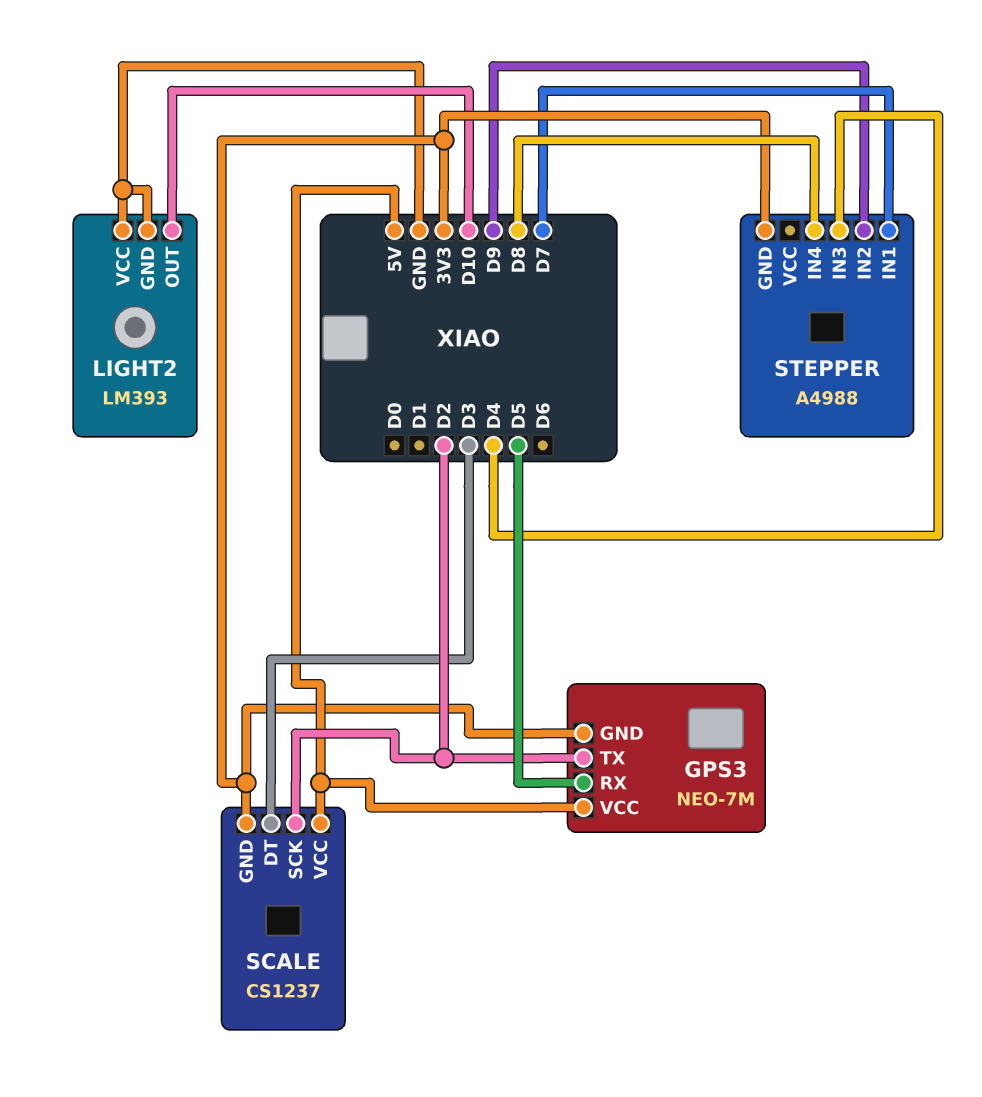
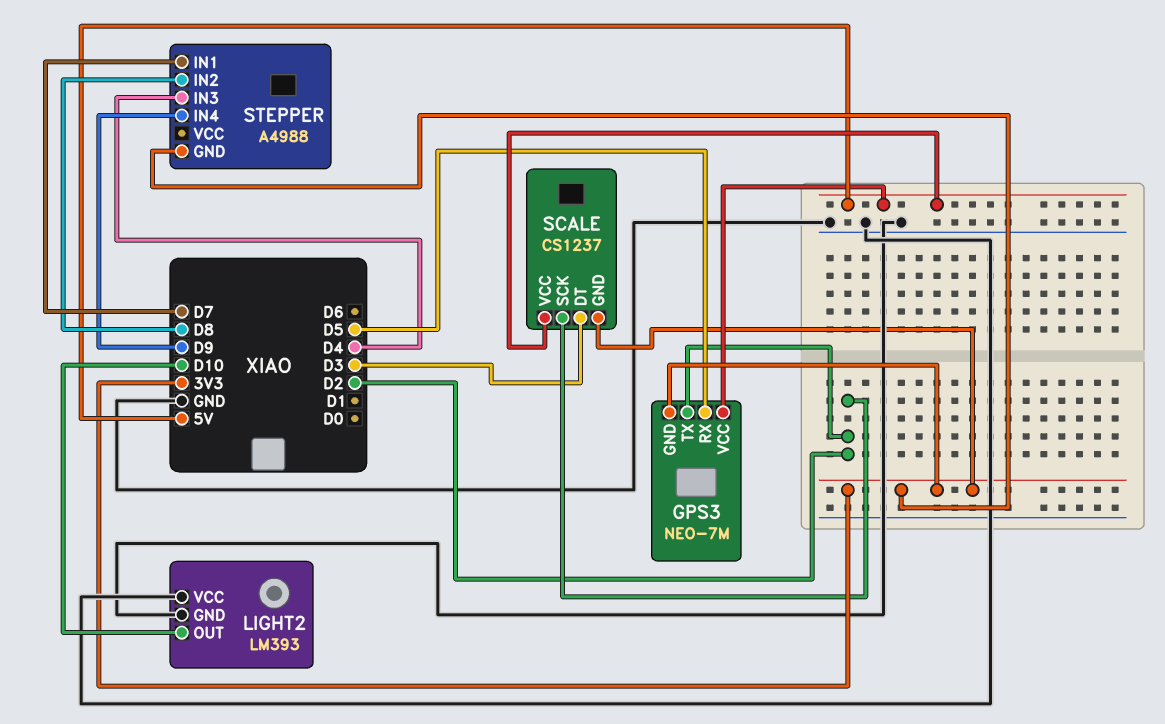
STEPPER pin IN2: D9 -> D8
STEPPER pin IN4: D8 -> D9

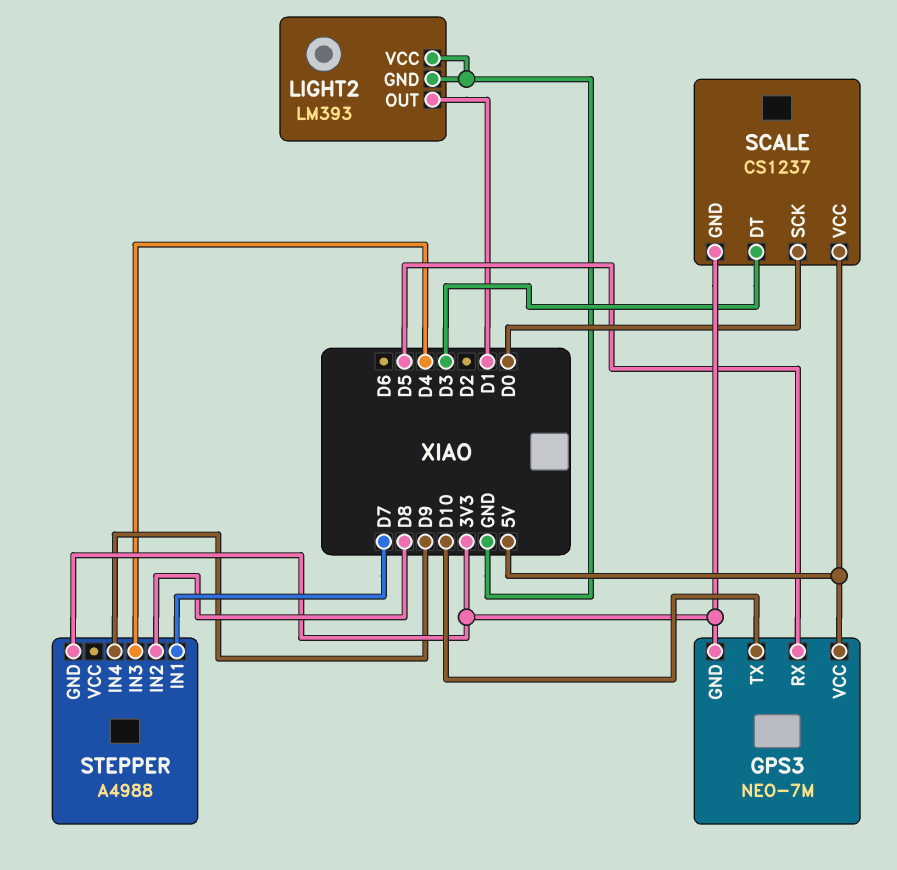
GPS3 pin TX: D2 -> D10
LIGHT2 pin OUT: D10 -> D1
SCALE pin SCK: D2 -> D0

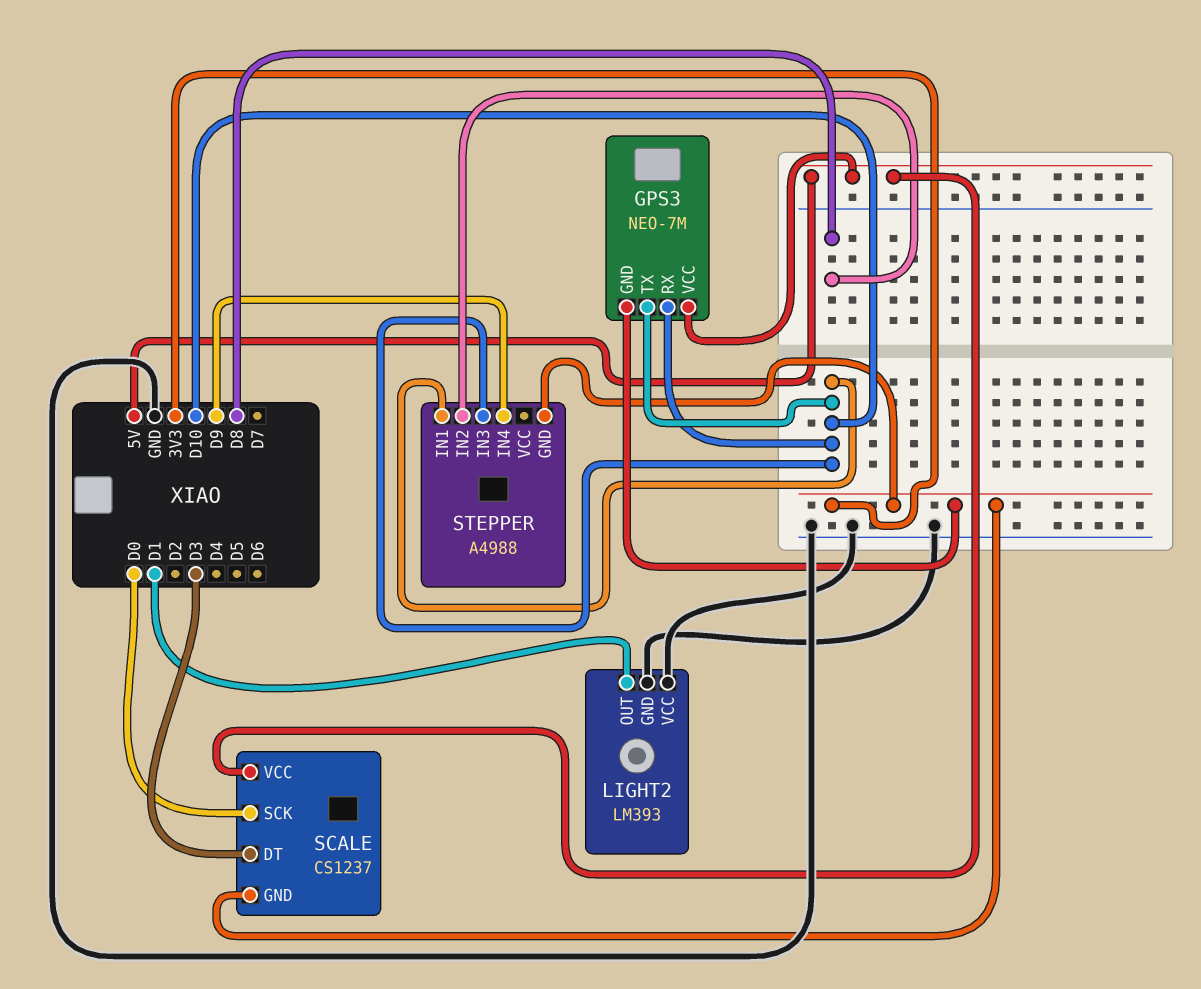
GPS3 pin RX: D5 -> D10
STEPPER pin IN1: D7 -> D10
STEPPER pin IN3: D4 -> D10

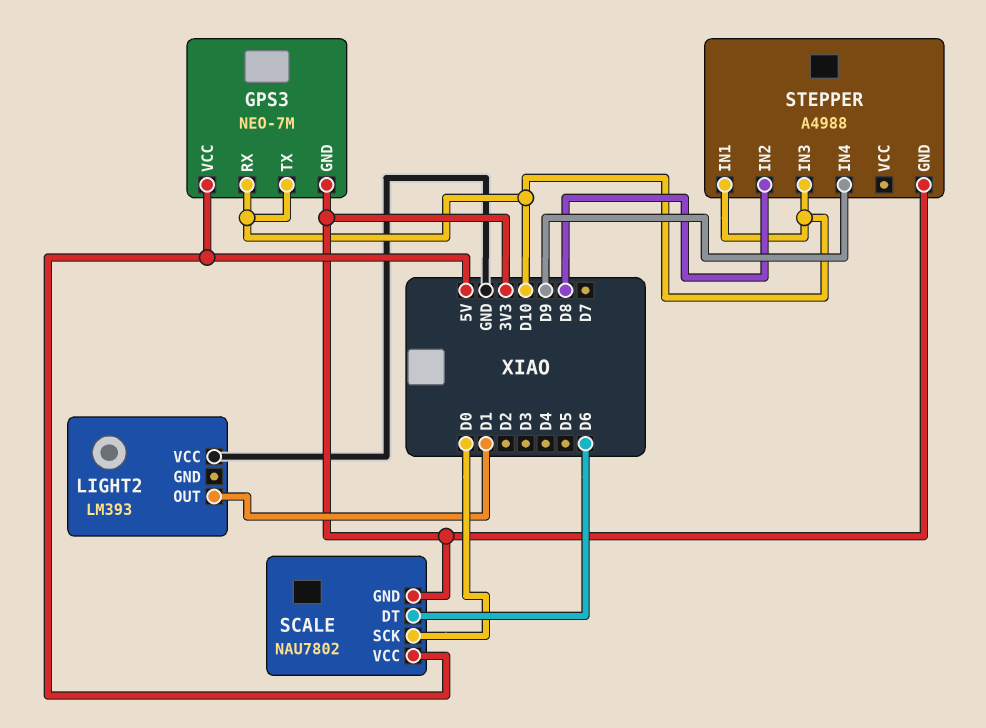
LIGHT2 pin GND: GND -> none
SCALE: CS1237 -> NAU7802
SCALE pin DT: D3 -> D6

